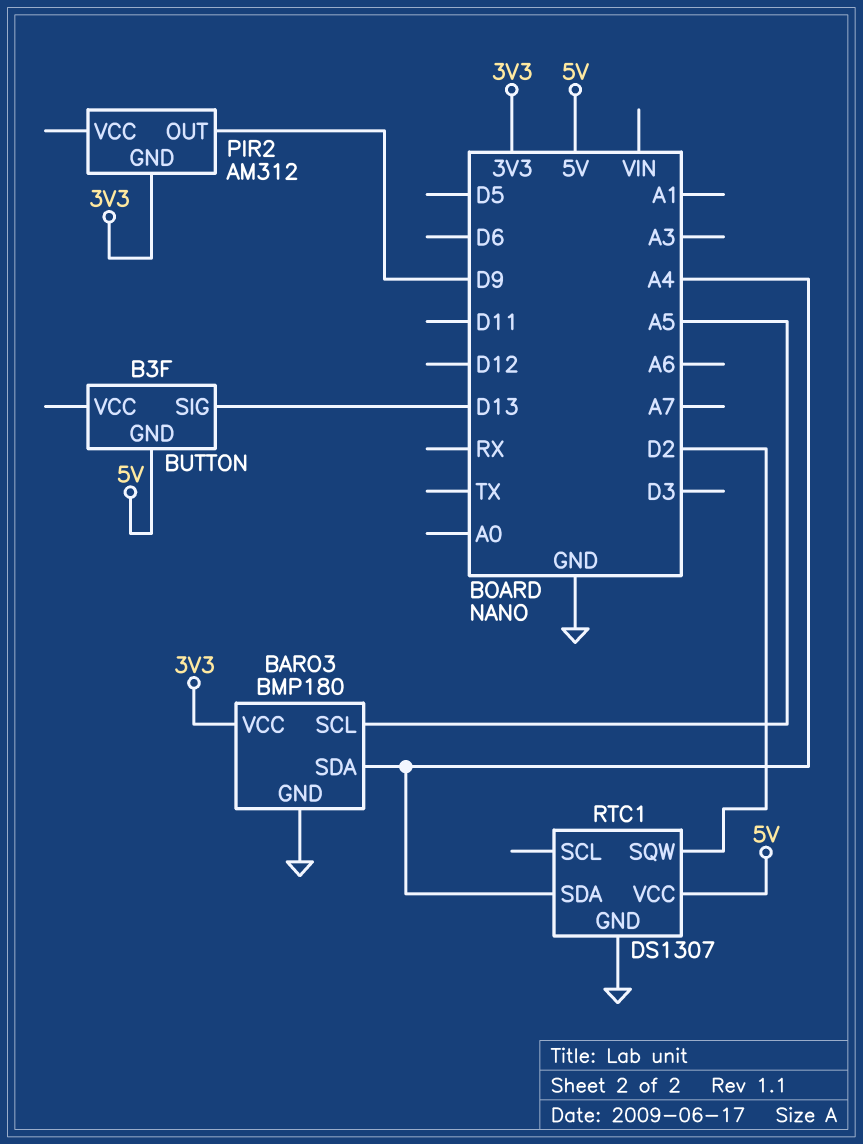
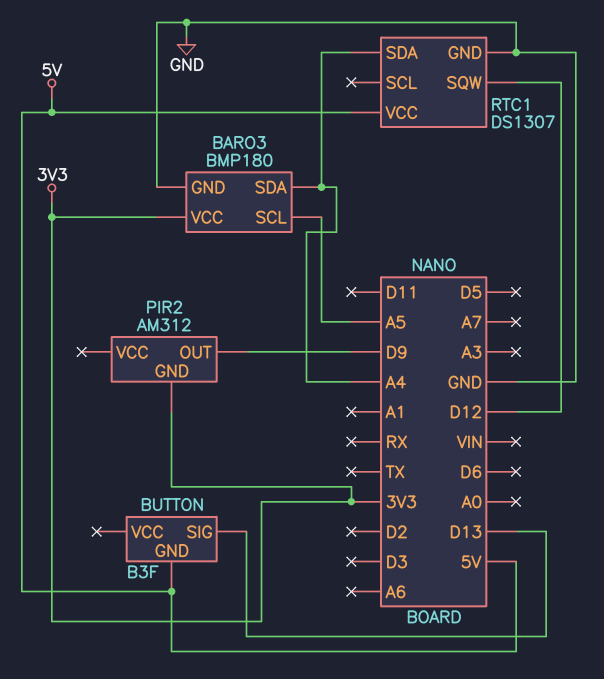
RTC1 pin SQW: D2 -> D12

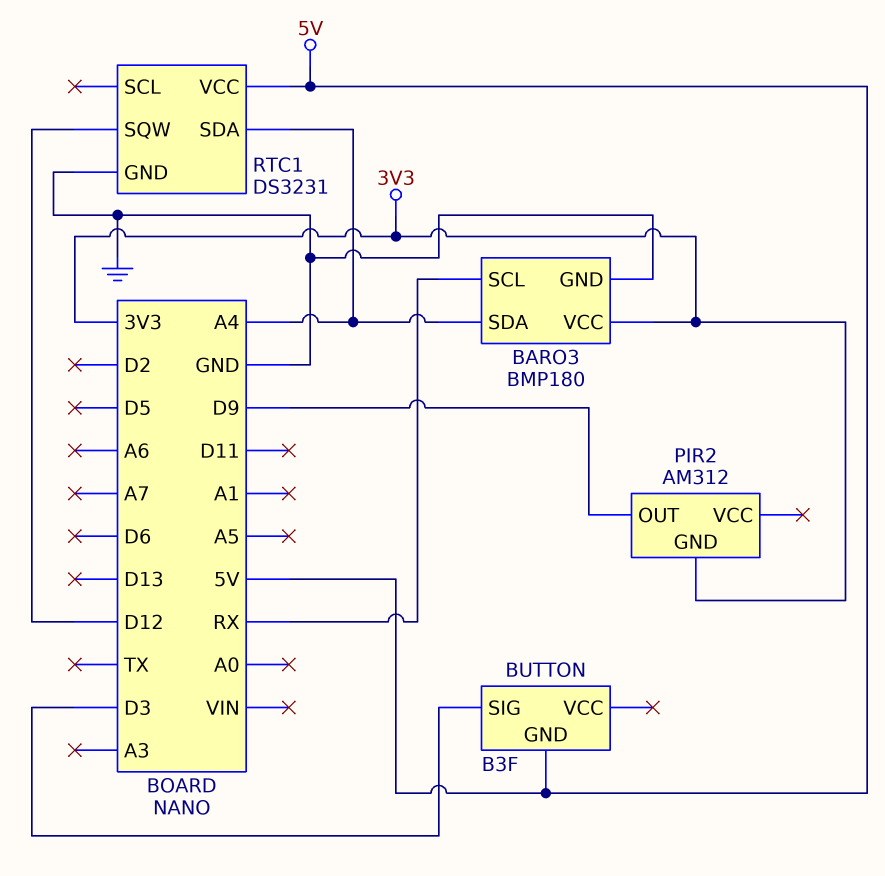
BARO3 pin SCL: A5 -> RX
BUTTON pin SIG: D13 -> D3
RTC1: DS1307 -> DS3231

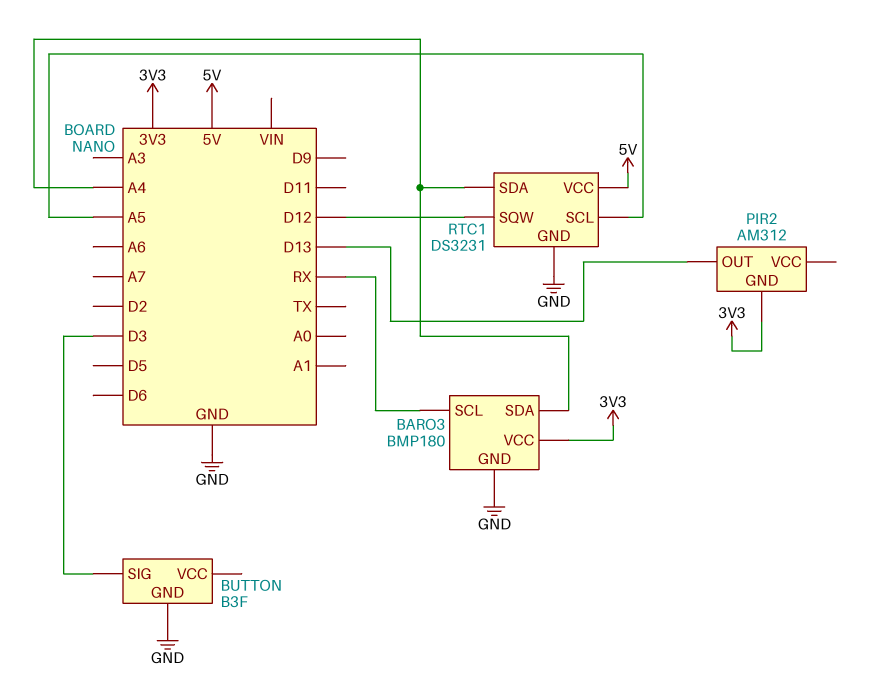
BUTTON pin GND: 5V -> GND
PIR2 pin OUT: D9 -> D13
RTC1 pin SCL: none -> A5

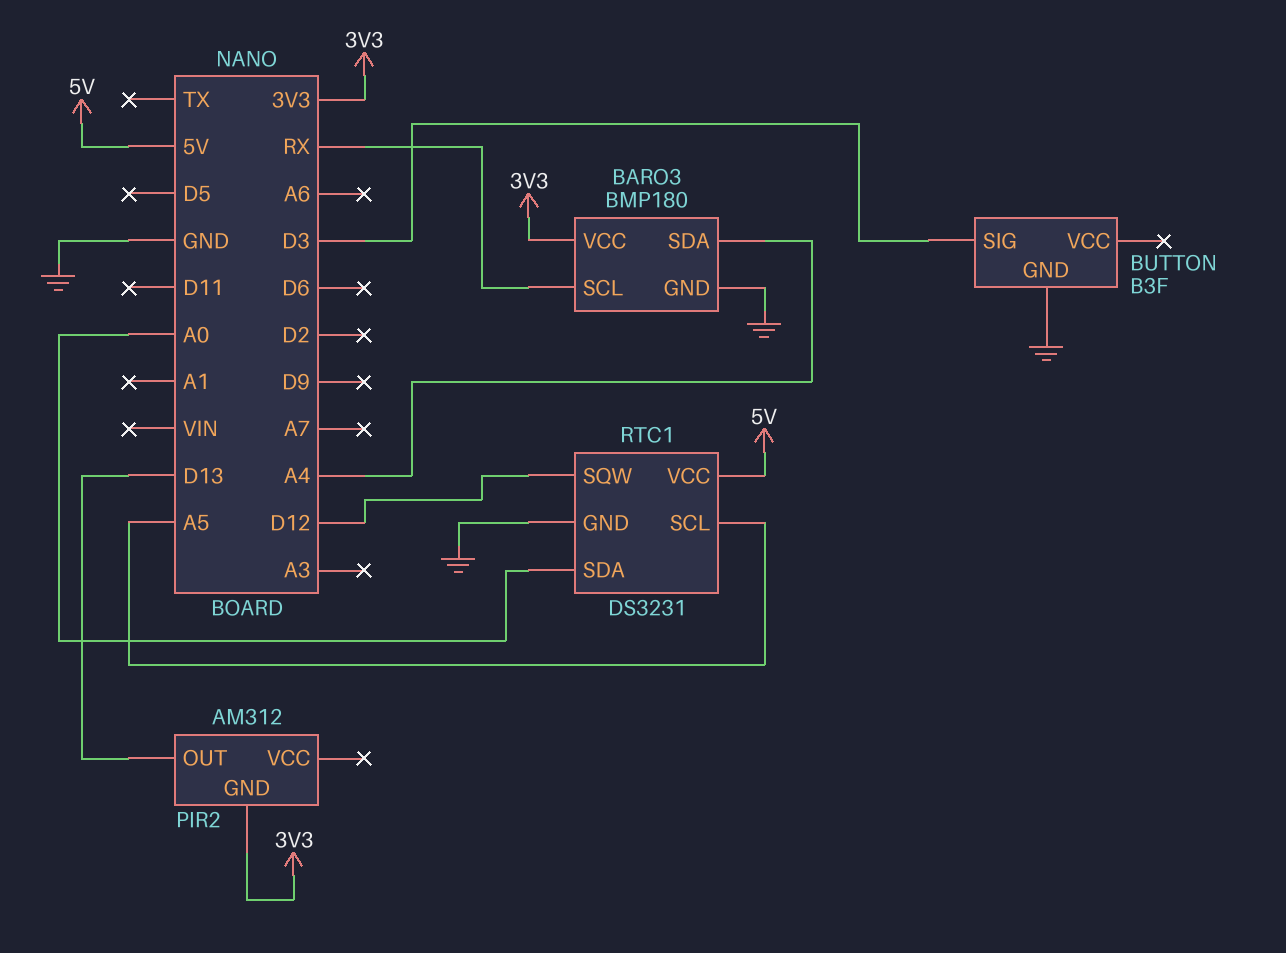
RTC1 pin SDA: A4 -> A0

